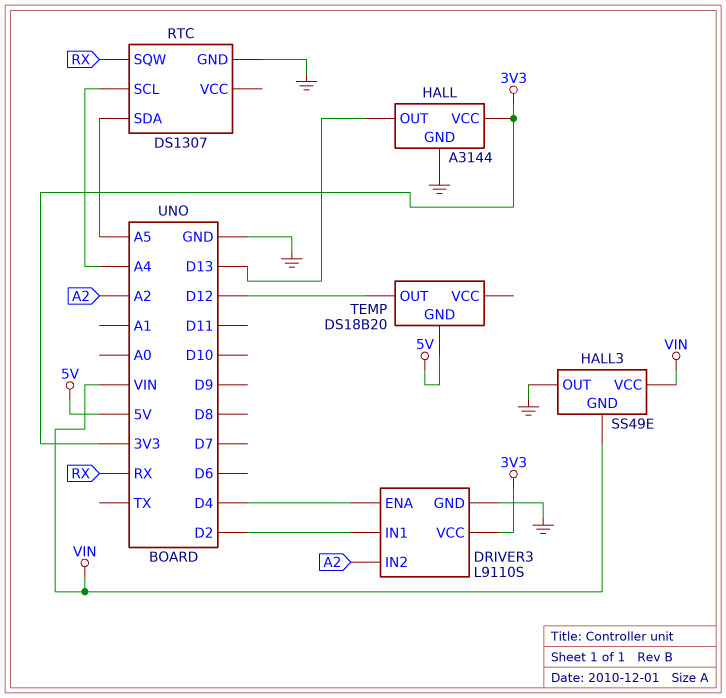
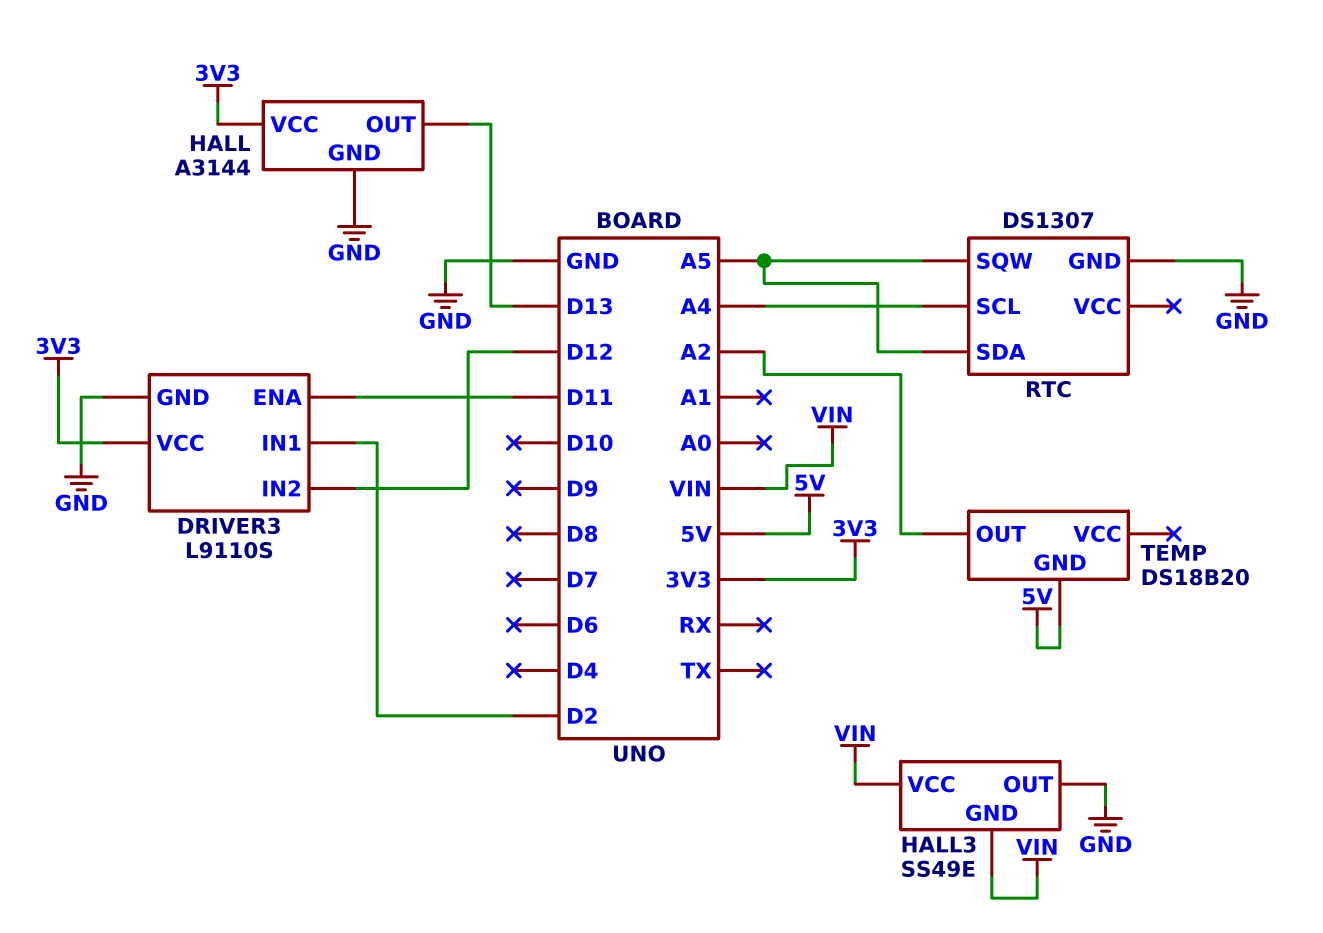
DRIVER3 pin ENA: D4 -> D11
DRIVER3 pin IN2: A2 -> D12
RTC pin SQW: RX -> A5
TEMP pin OUT: D12 -> A2

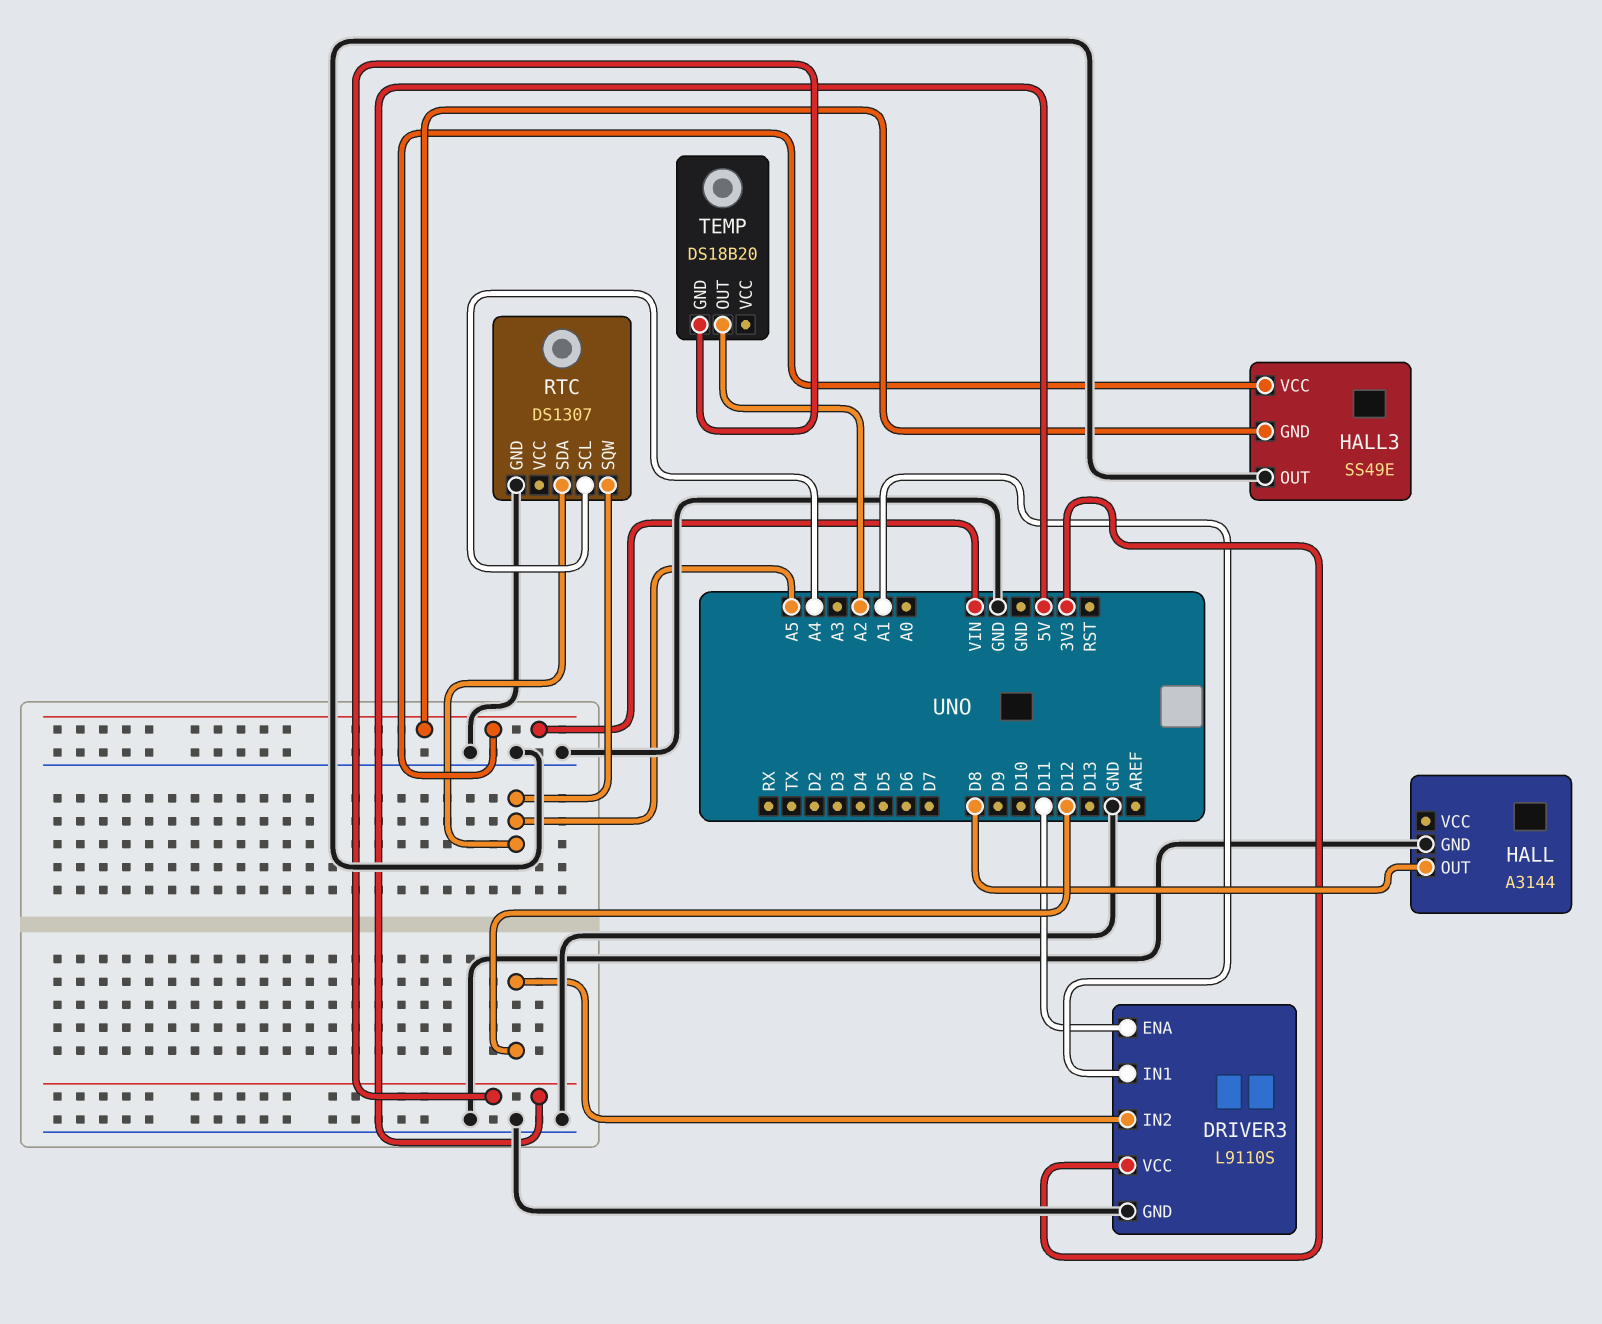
DRIVER3 pin IN1: D2 -> A1
HALL pin OUT: D13 -> D8
HALL pin VCC: 3V3 -> none

